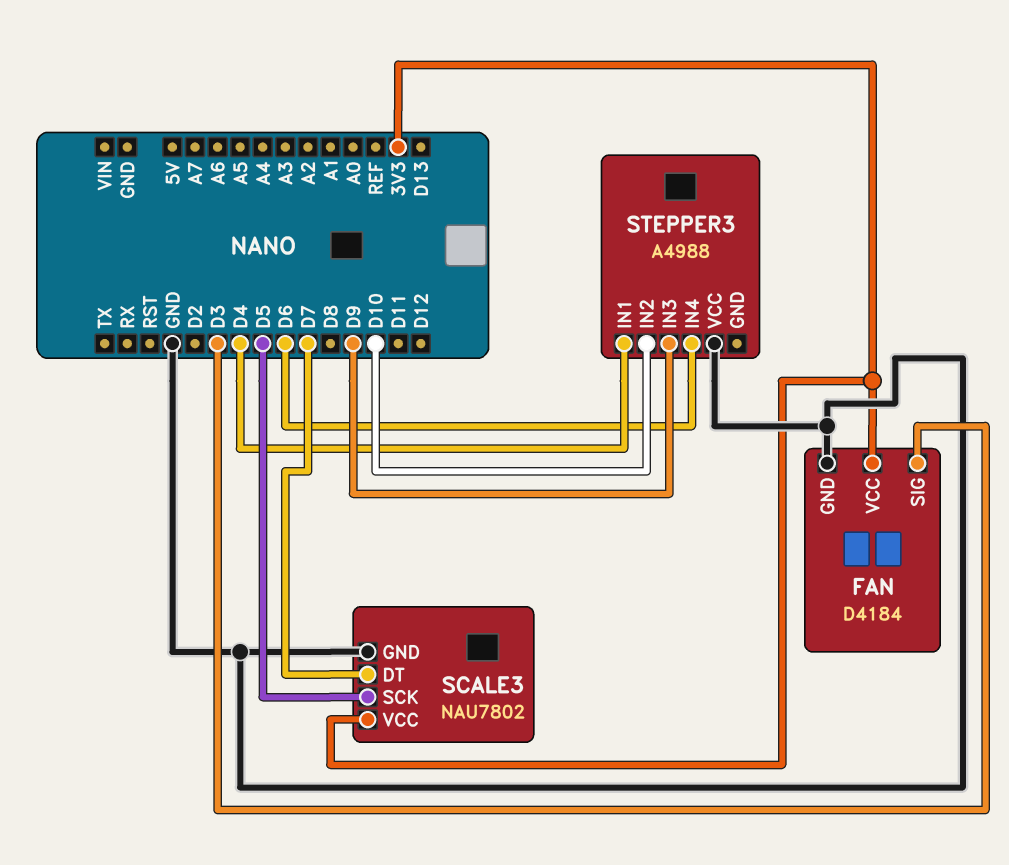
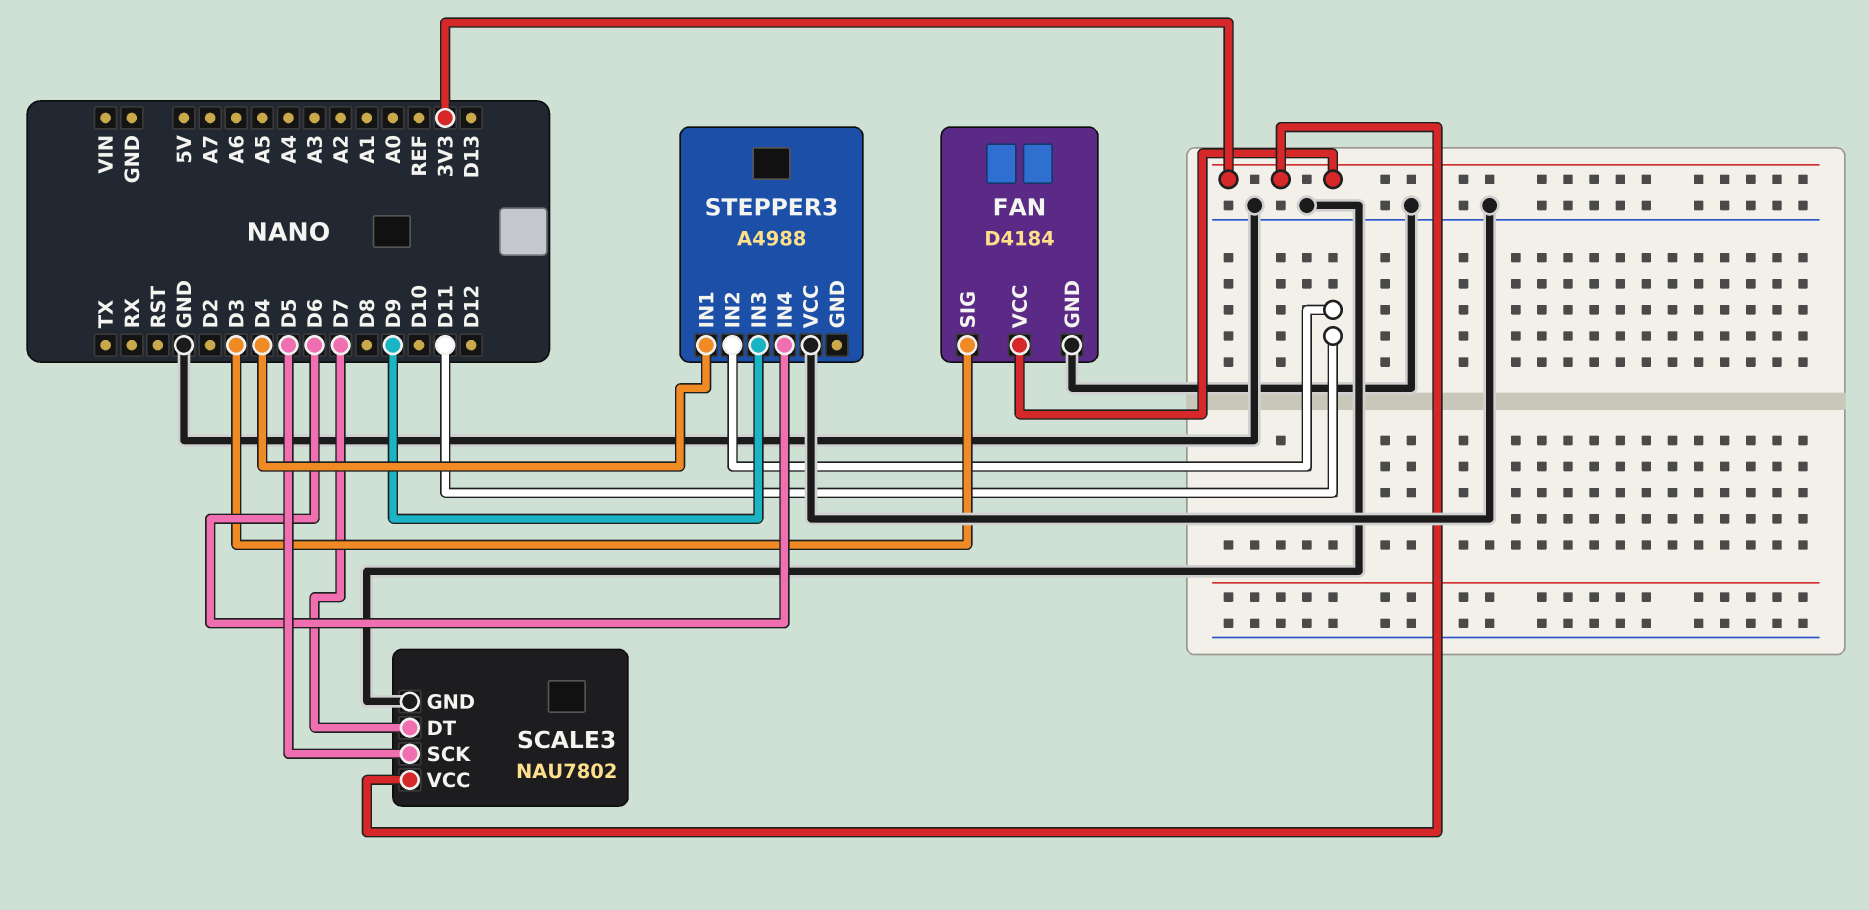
STEPPER3 pin IN2: D10 -> D11

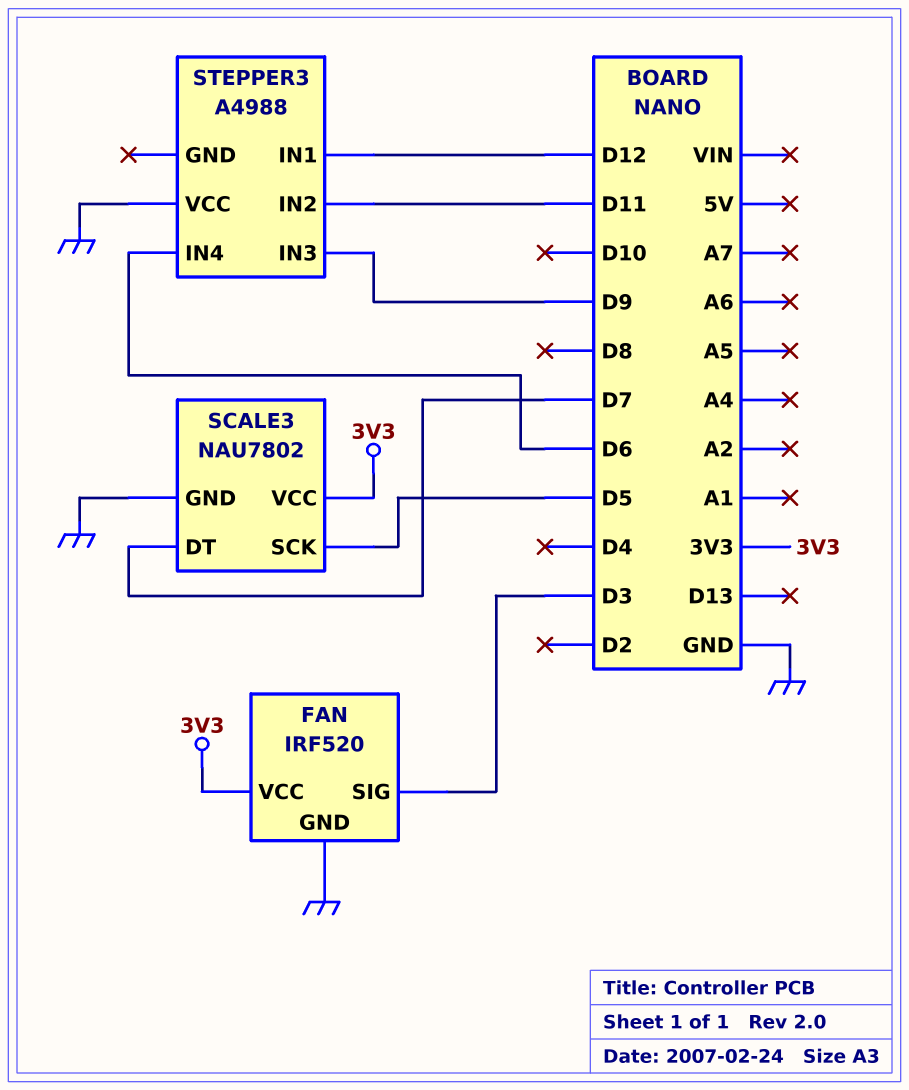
FAN: D4184 -> IRF520
STEPPER3 pin IN1: D4 -> D12

